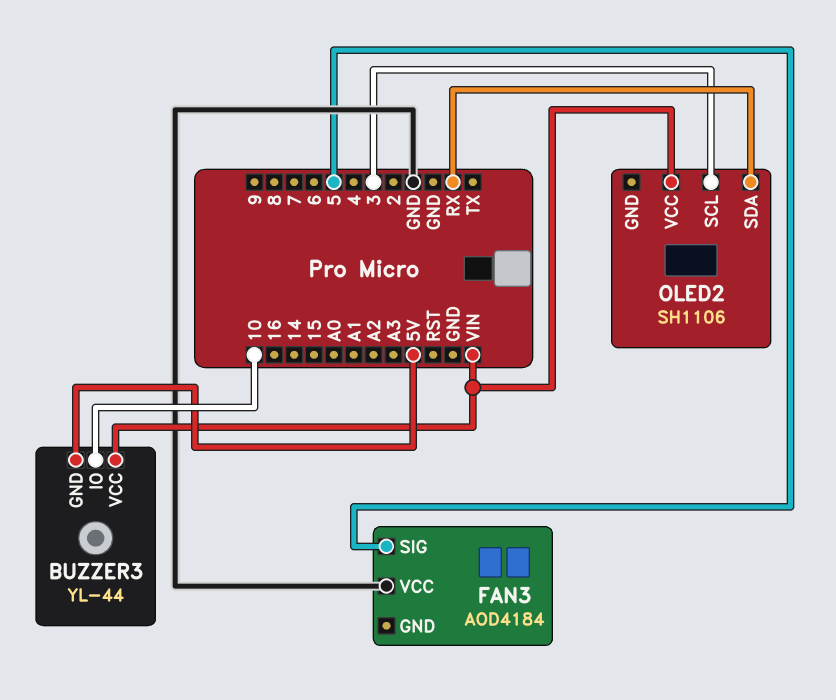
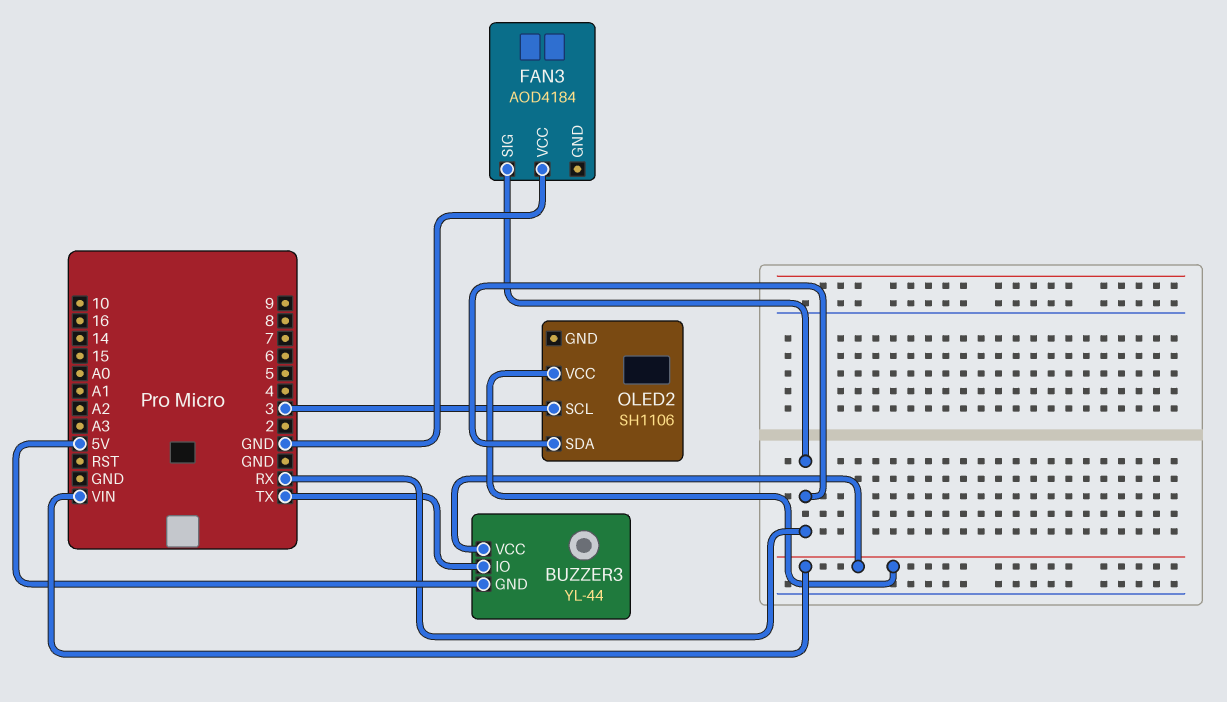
BUZZER3 pin IO: 10 -> TX
FAN3 pin SIG: 5 -> RX

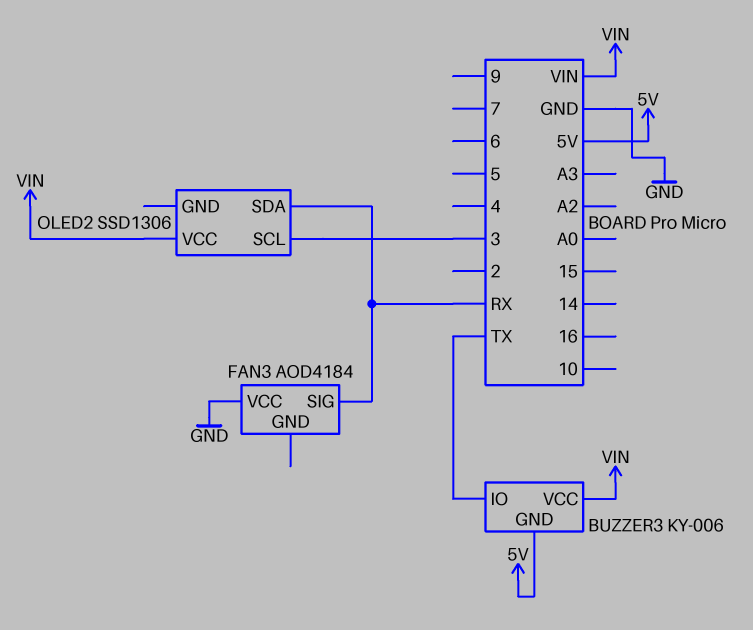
BUZZER3: YL-44 -> KY-006
OLED2: SH1106 -> SSD1306

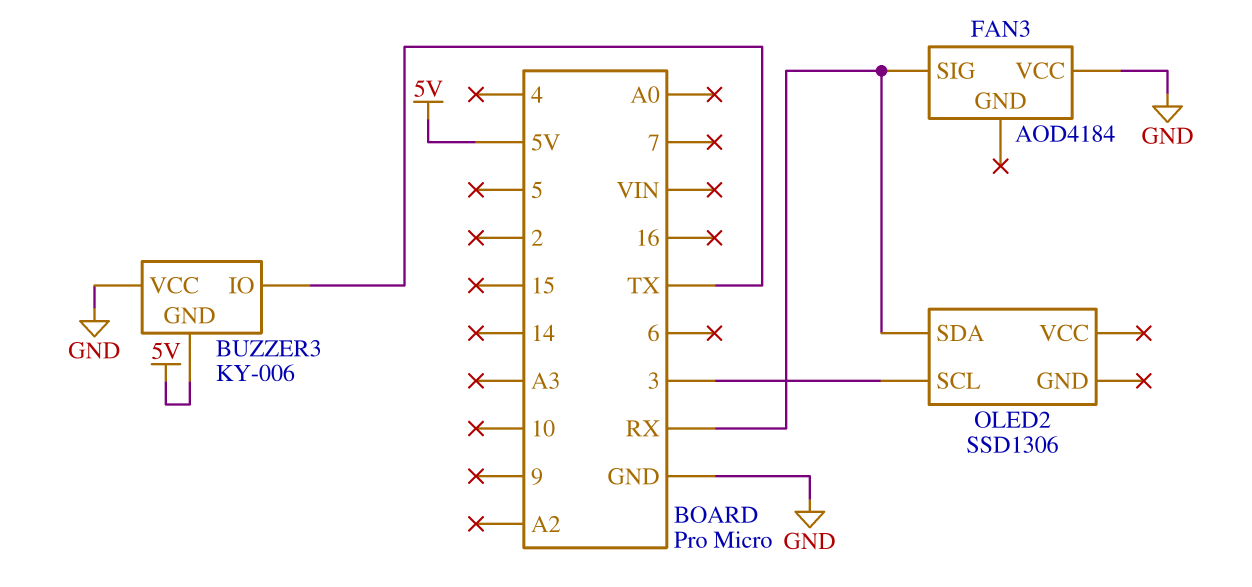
BUZZER3 pin VCC: VIN -> GND
OLED2 pin VCC: VIN -> none

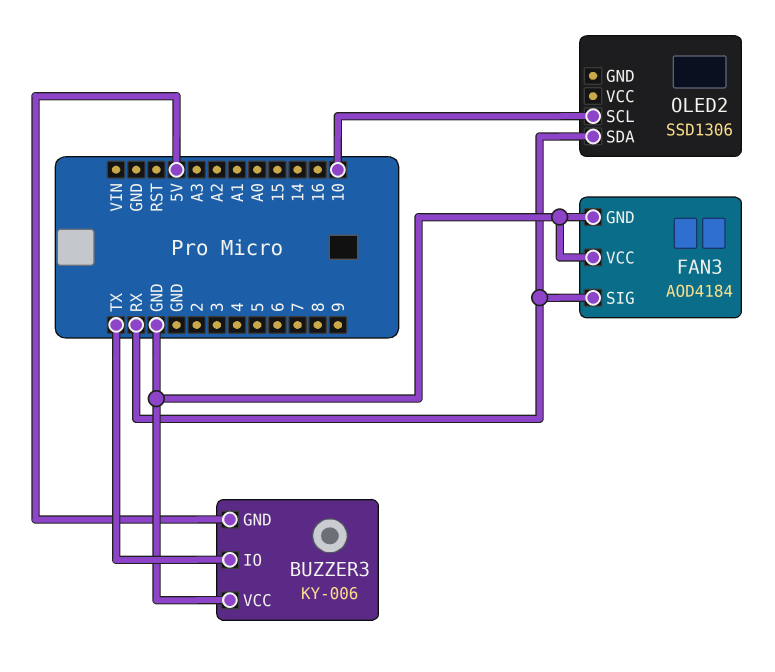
FAN3 pin GND: none -> GND
OLED2 pin SCL: 3 -> 10

